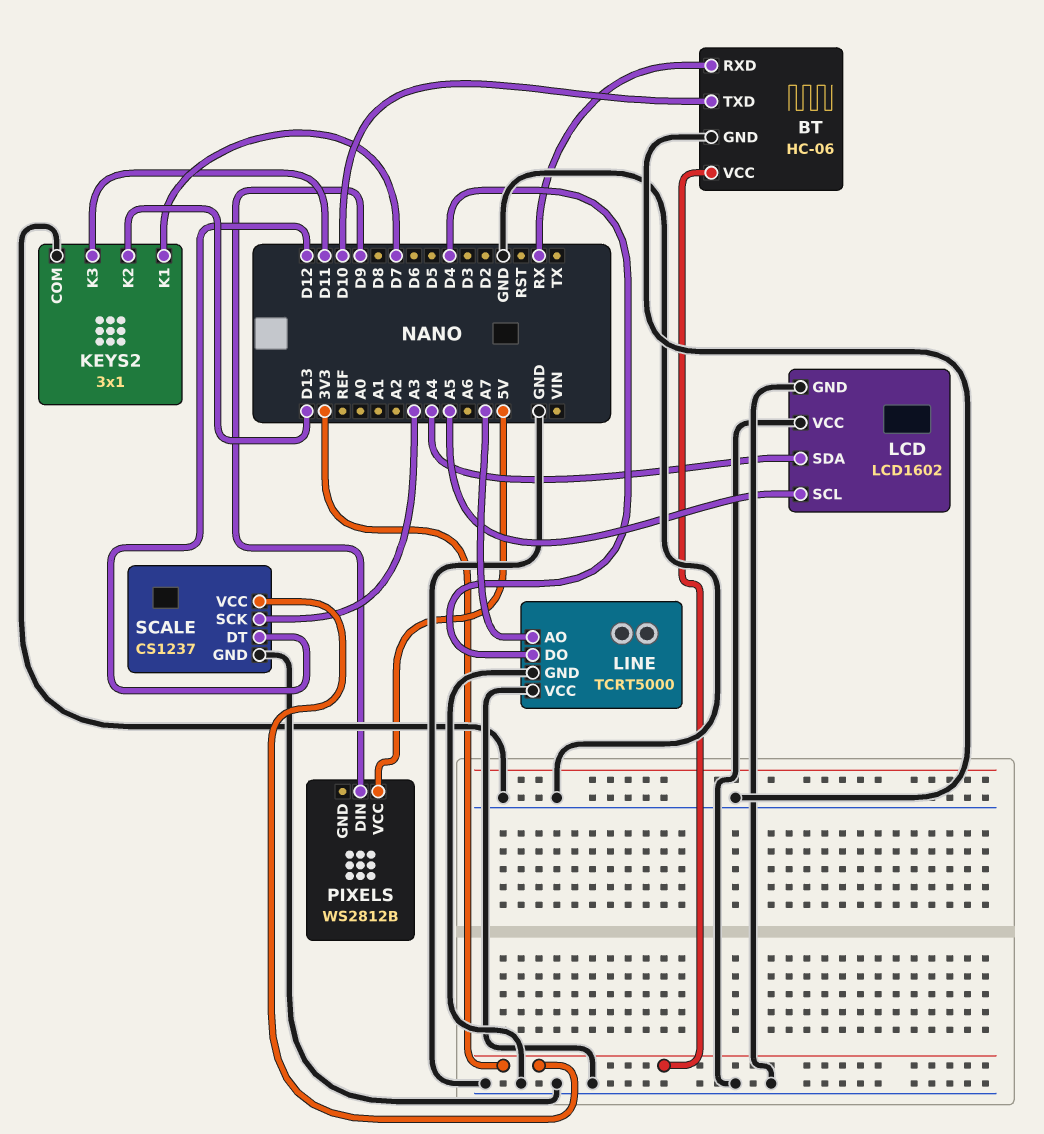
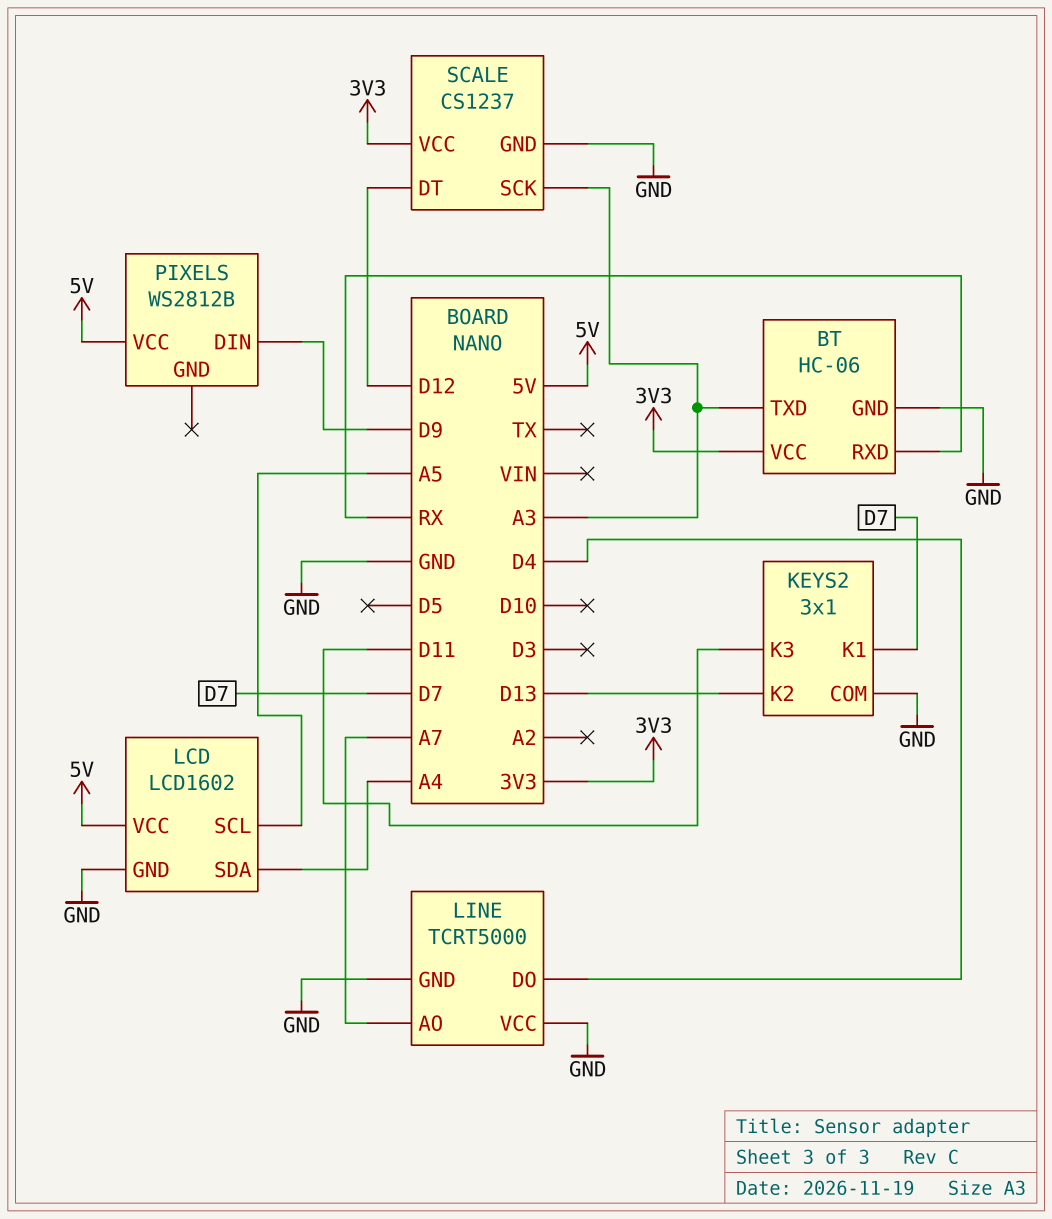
BT pin TXD: D10 -> A3
LCD pin VCC: GND -> 5V

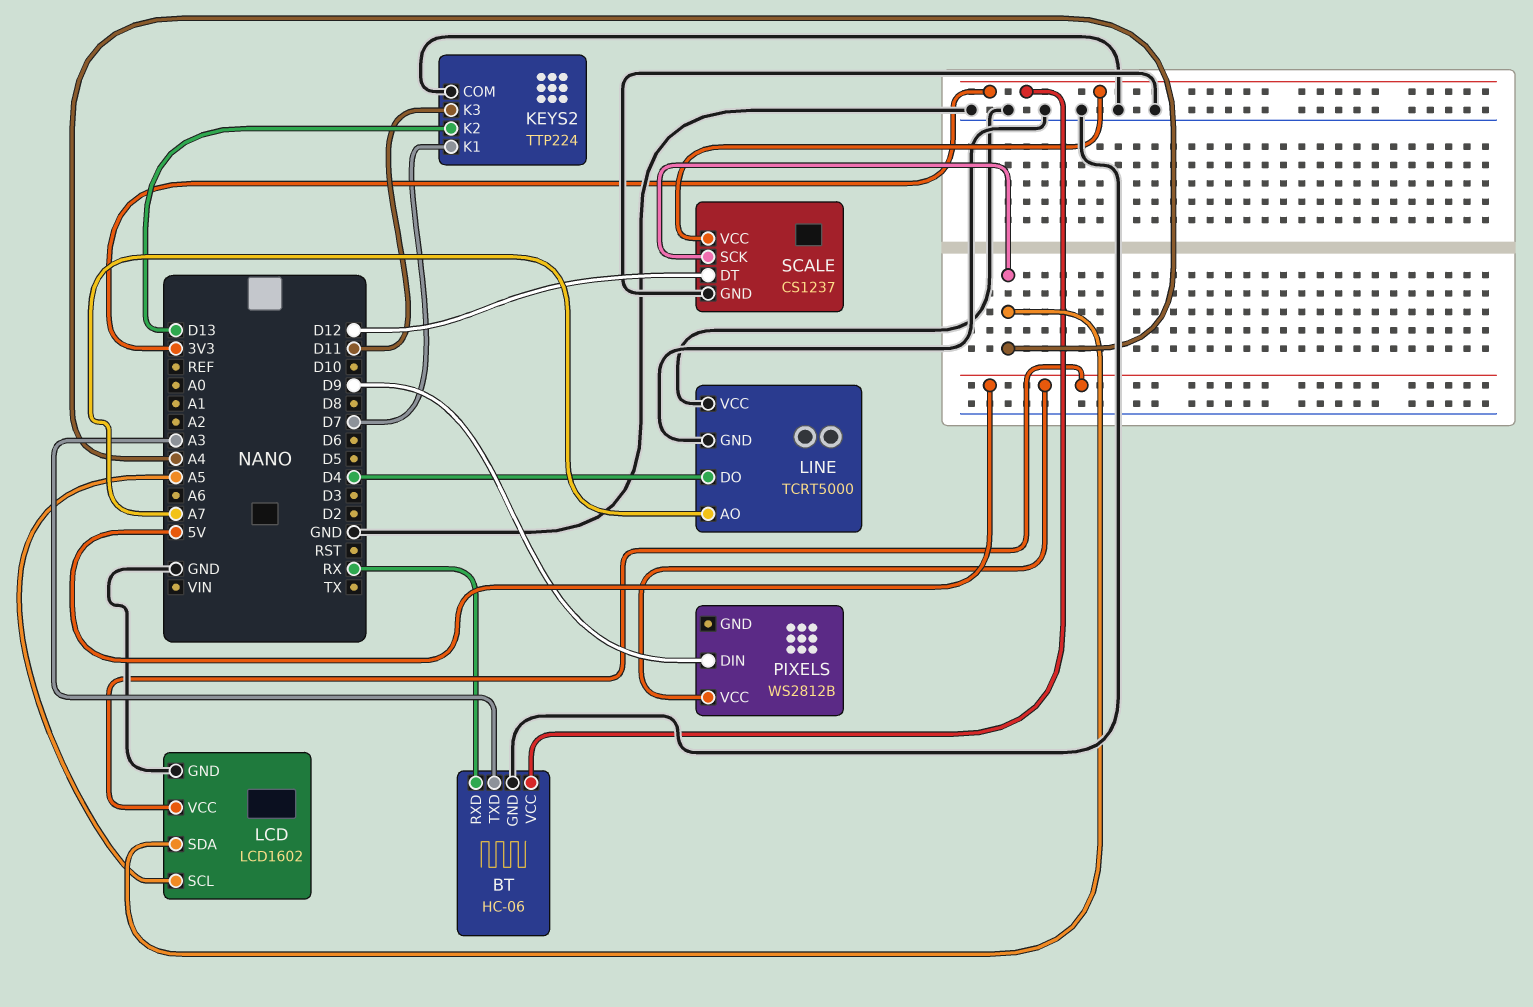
KEYS2: 3x1 -> TTP224
SCALE pin SCK: A3 -> A4

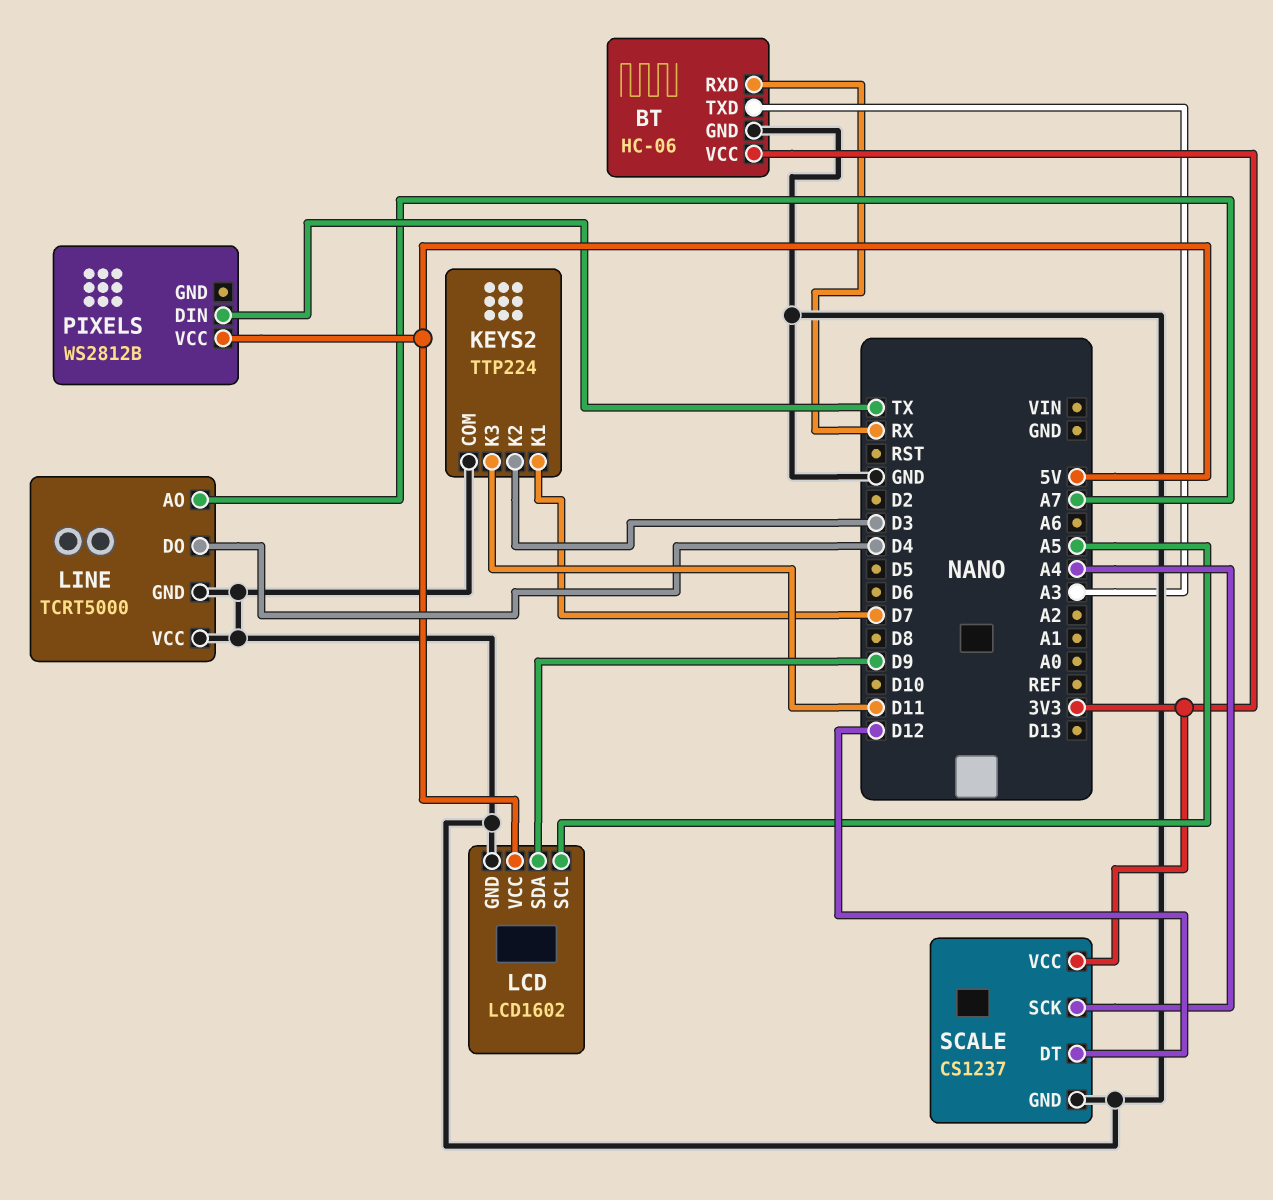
KEYS2 pin K2: D13 -> D3
LCD pin SDA: A4 -> D9
PIXELS pin DIN: D9 -> TX

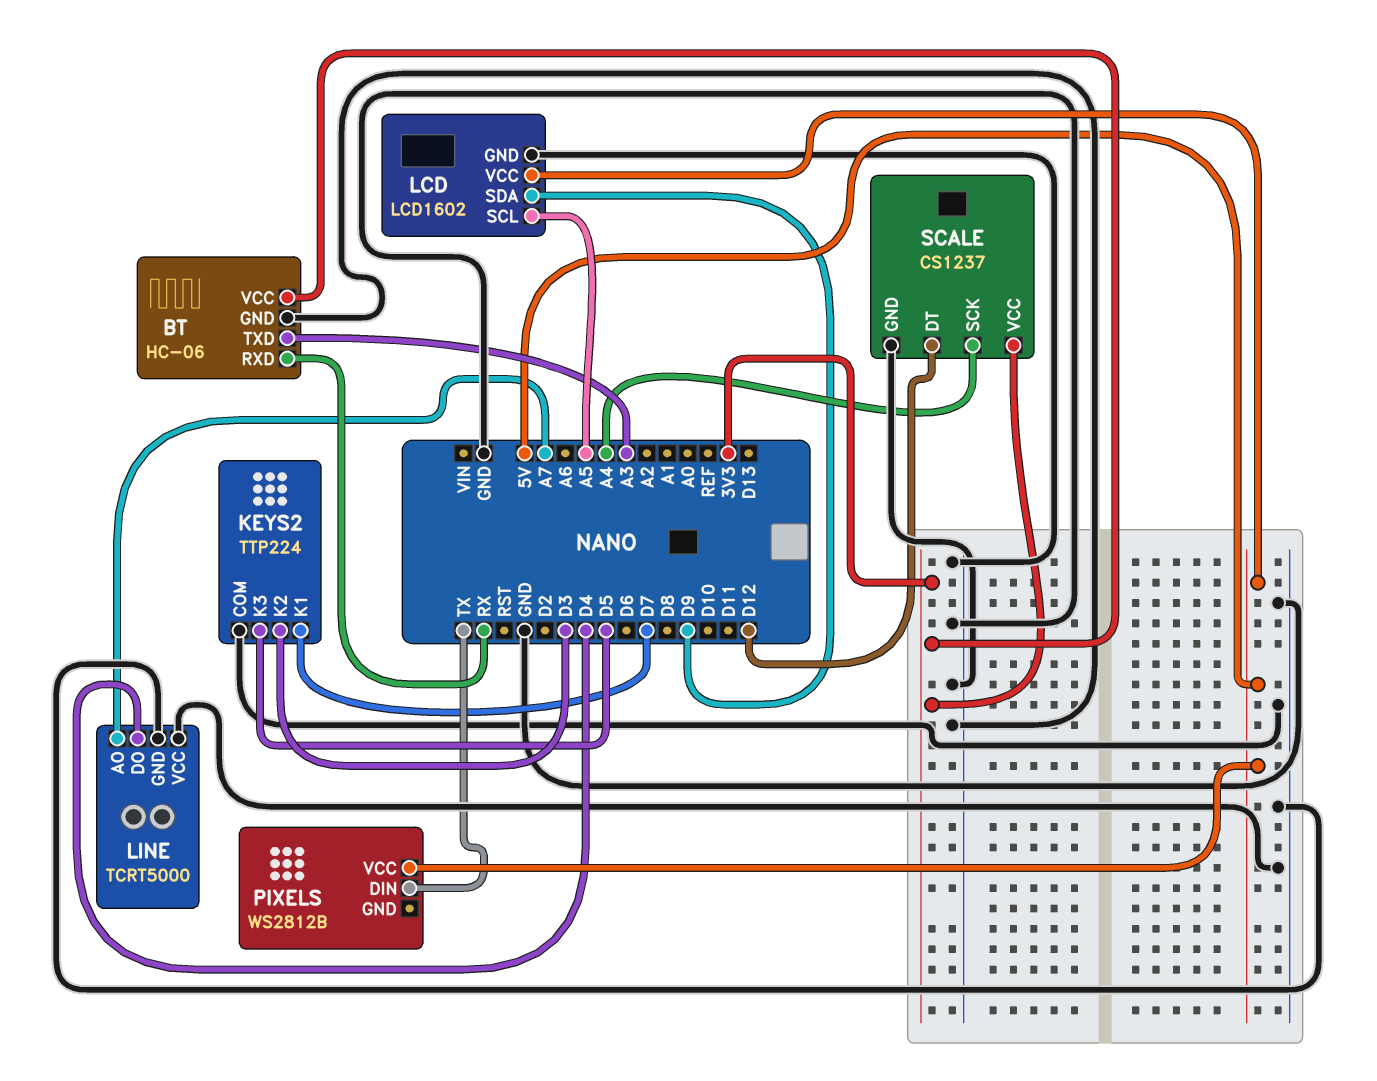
KEYS2 pin K3: D11 -> D5

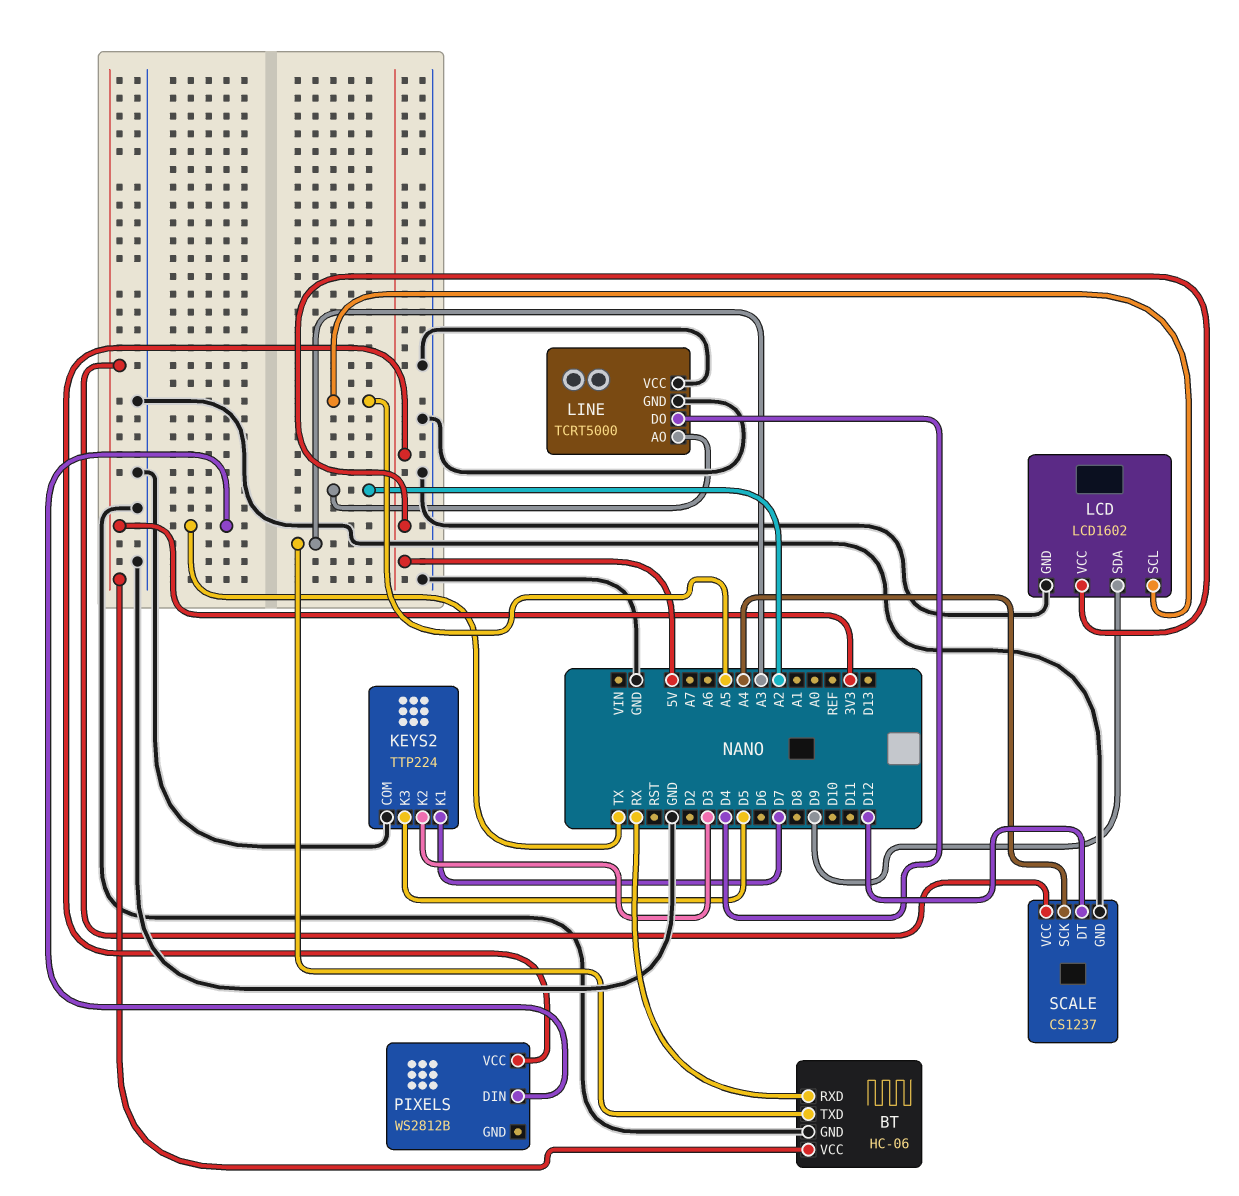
LINE pin AO: A7 -> A2

